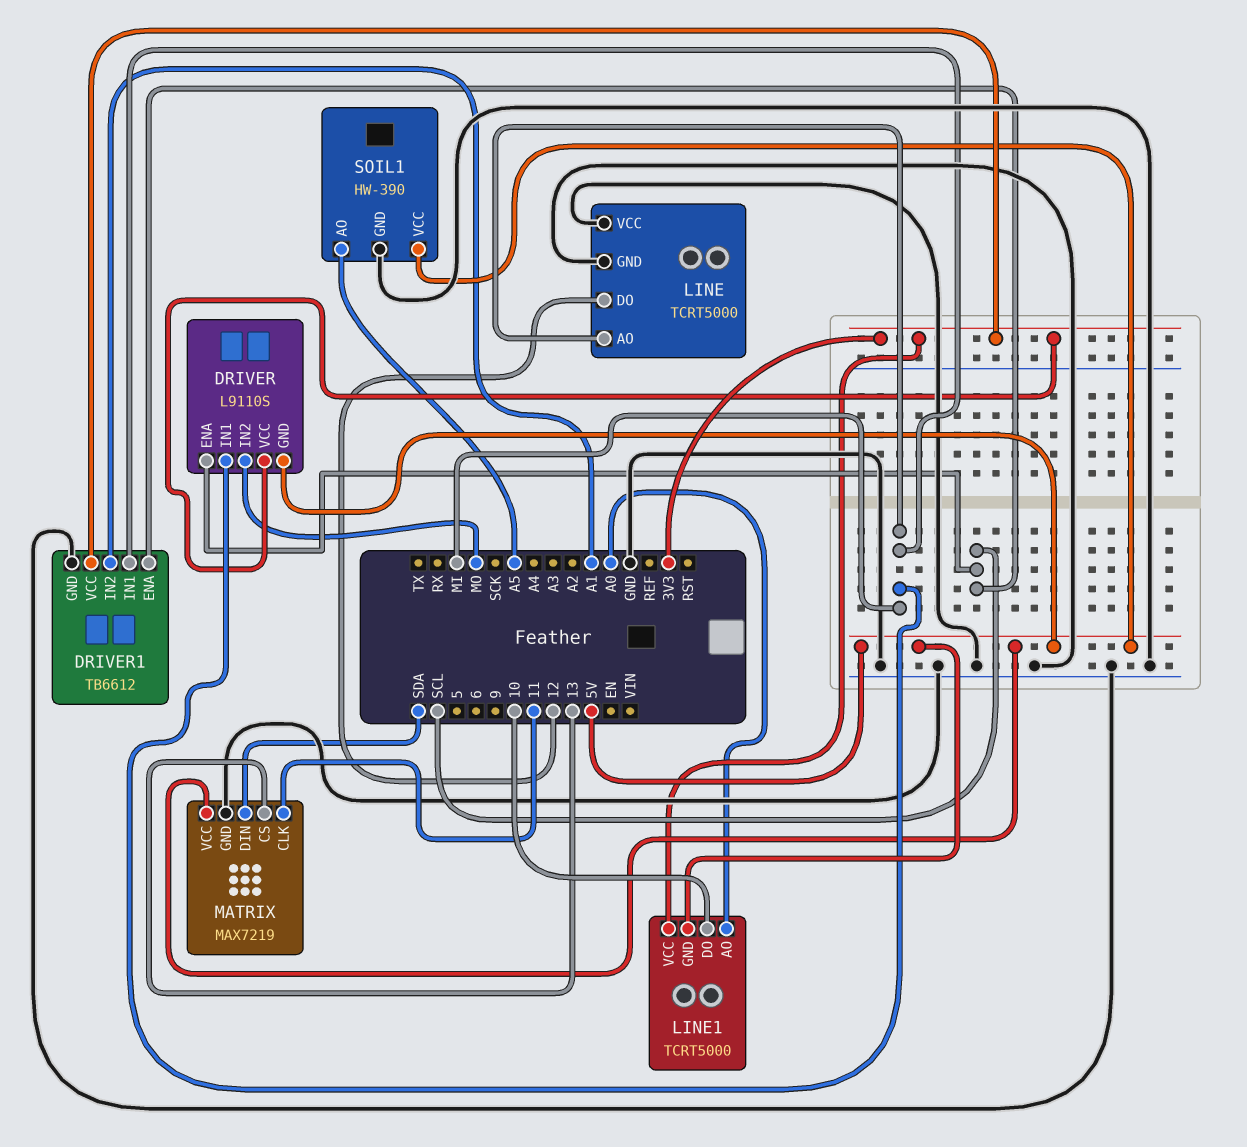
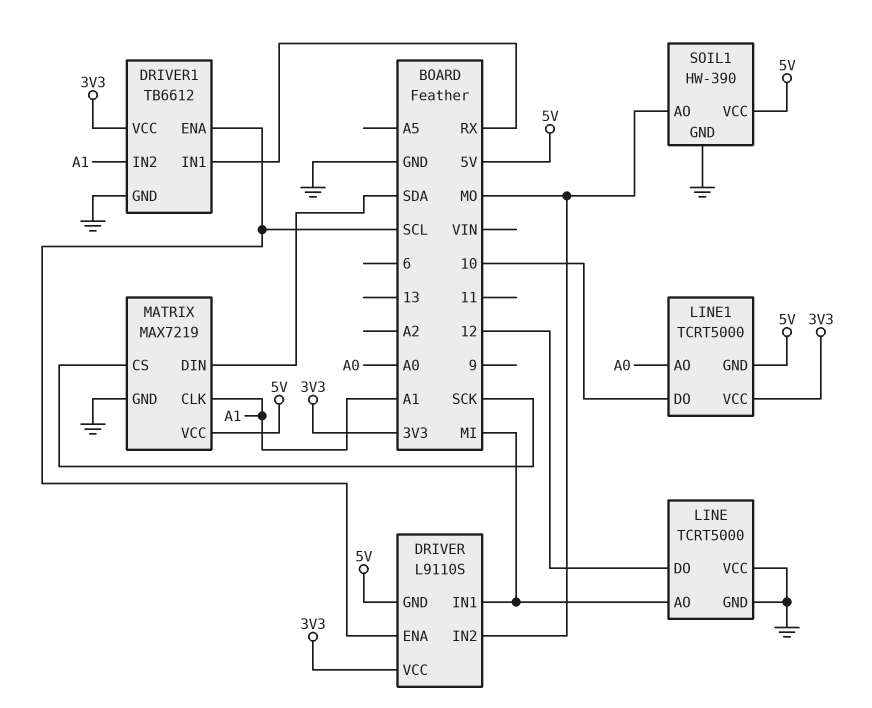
DRIVER1 pin IN1: MI -> RX
MATRIX pin CLK: 11 -> A1
MATRIX pin CS: 13 -> SCK
SOIL1 pin AO: A5 -> MO

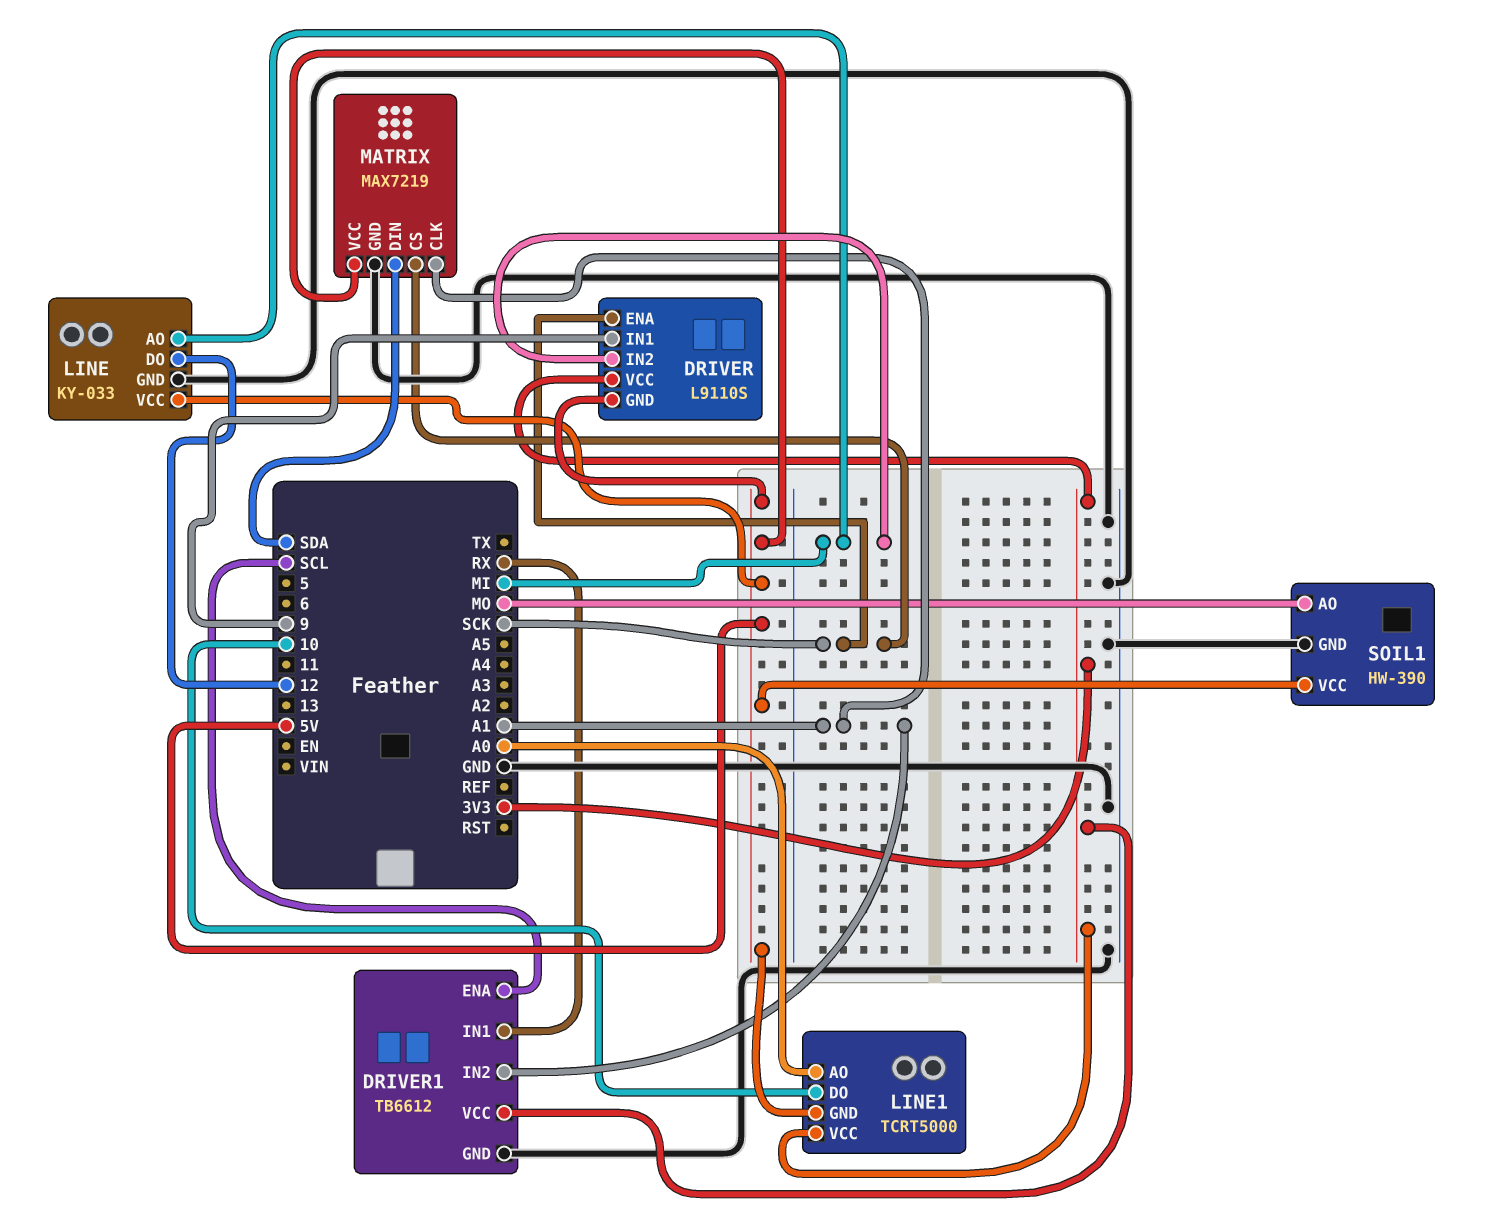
DRIVER pin ENA: SCL -> SCK
DRIVER pin IN1: MI -> 9
DRIVER pin IN2: MO -> MI
LINE: TCRT5000 -> KY-033
LINE pin VCC: GND -> 5V

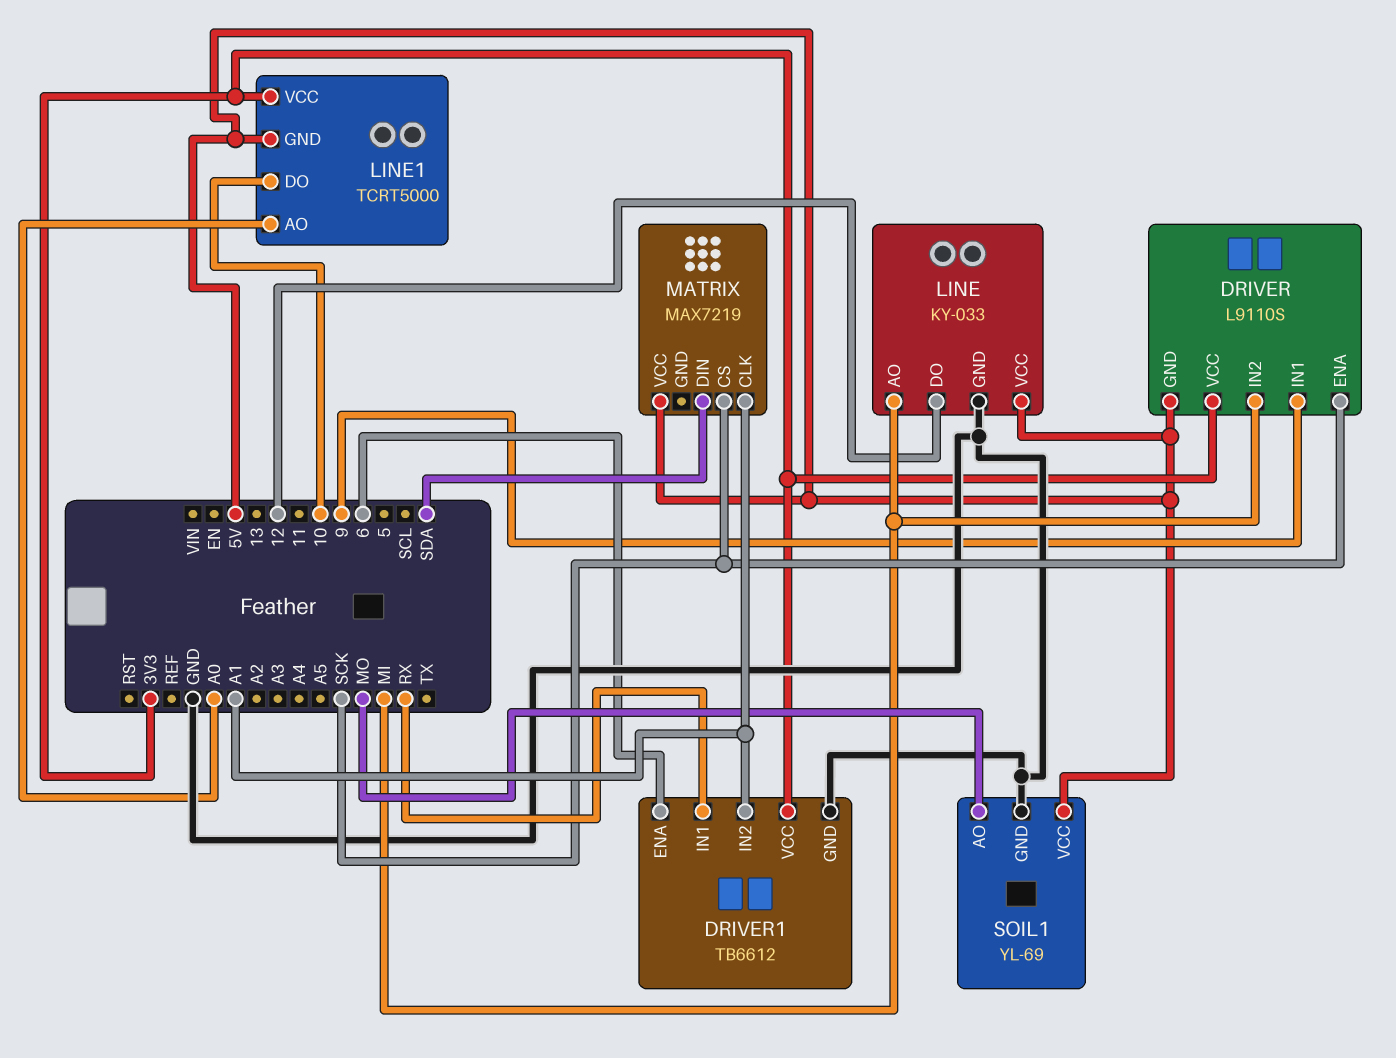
DRIVER1 pin ENA: SCL -> 6
MATRIX pin GND: GND -> none
SOIL1: HW-390 -> YL-69

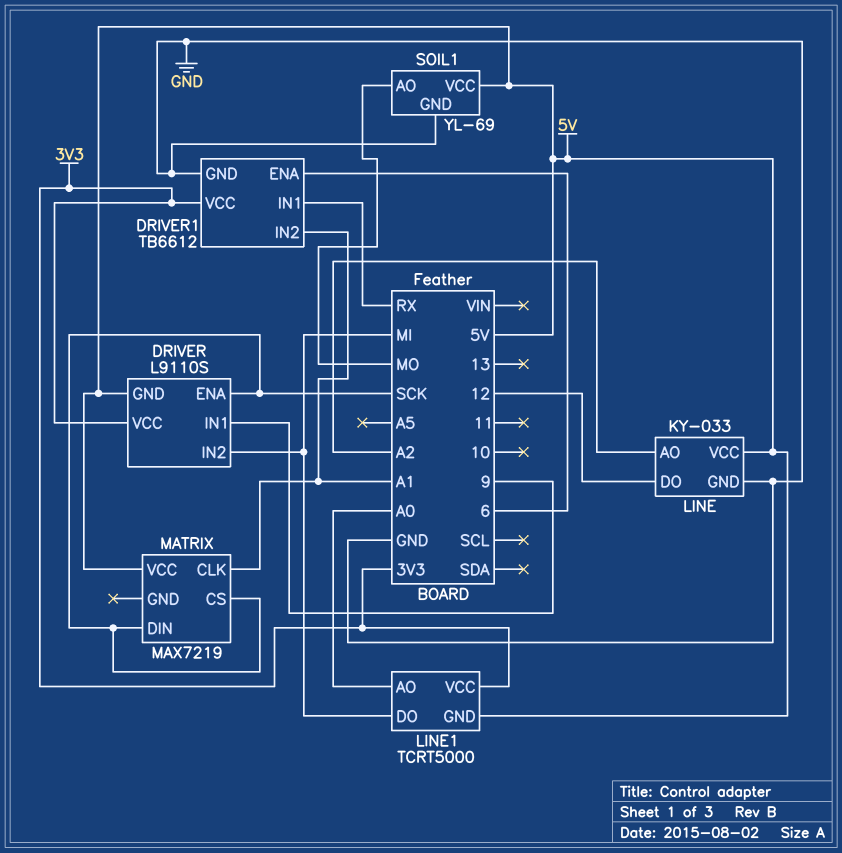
LINE pin AO: MI -> A2
LINE1 pin DO: 10 -> MI
MATRIX pin DIN: SDA -> SCK

